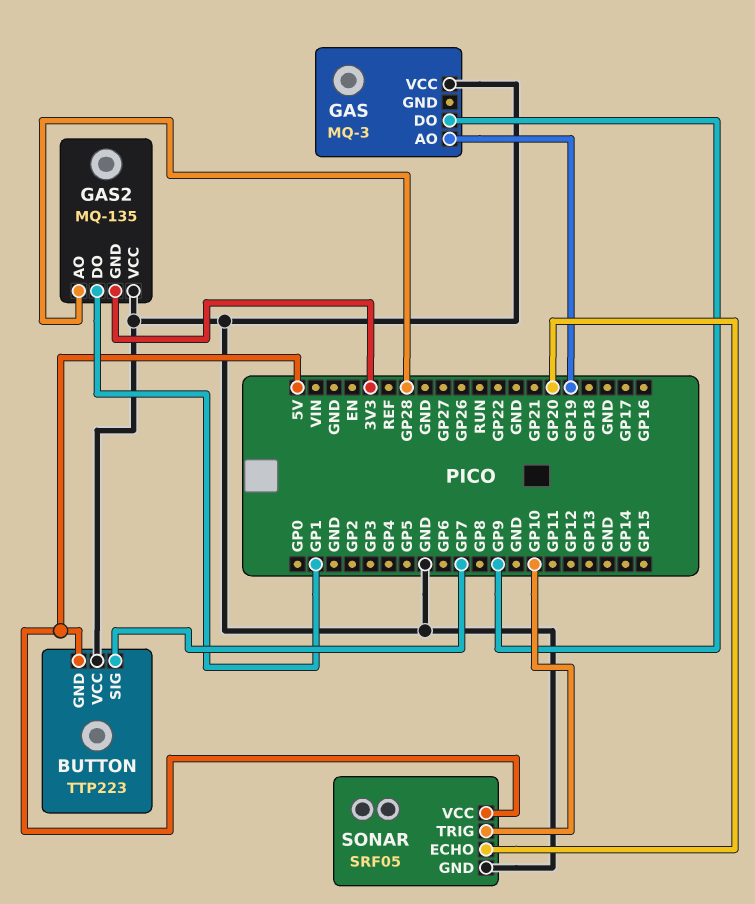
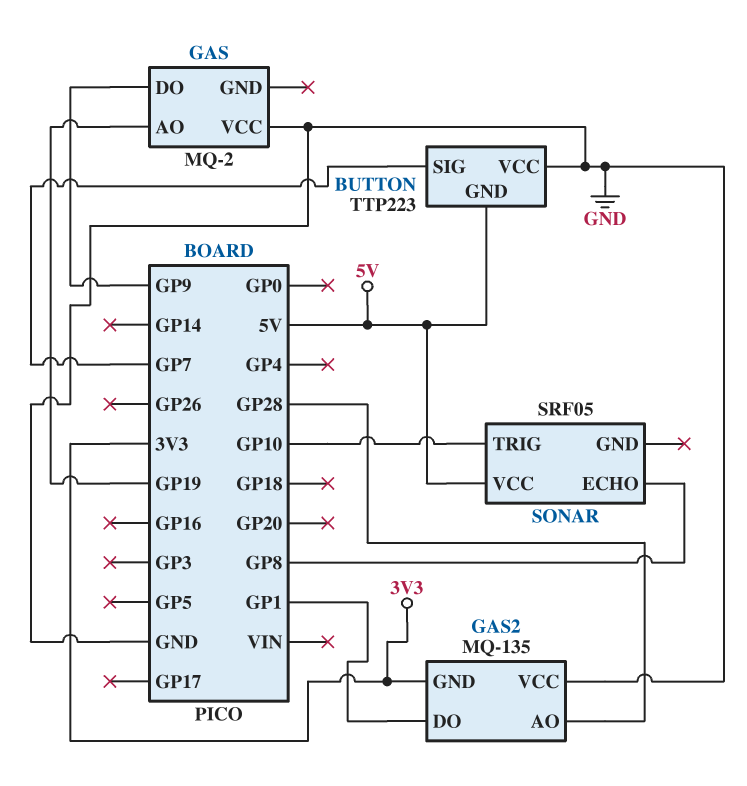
GAS: MQ-3 -> MQ-2
SONAR pin ECHO: GP20 -> GP8
SONAR pin GND: GND -> none

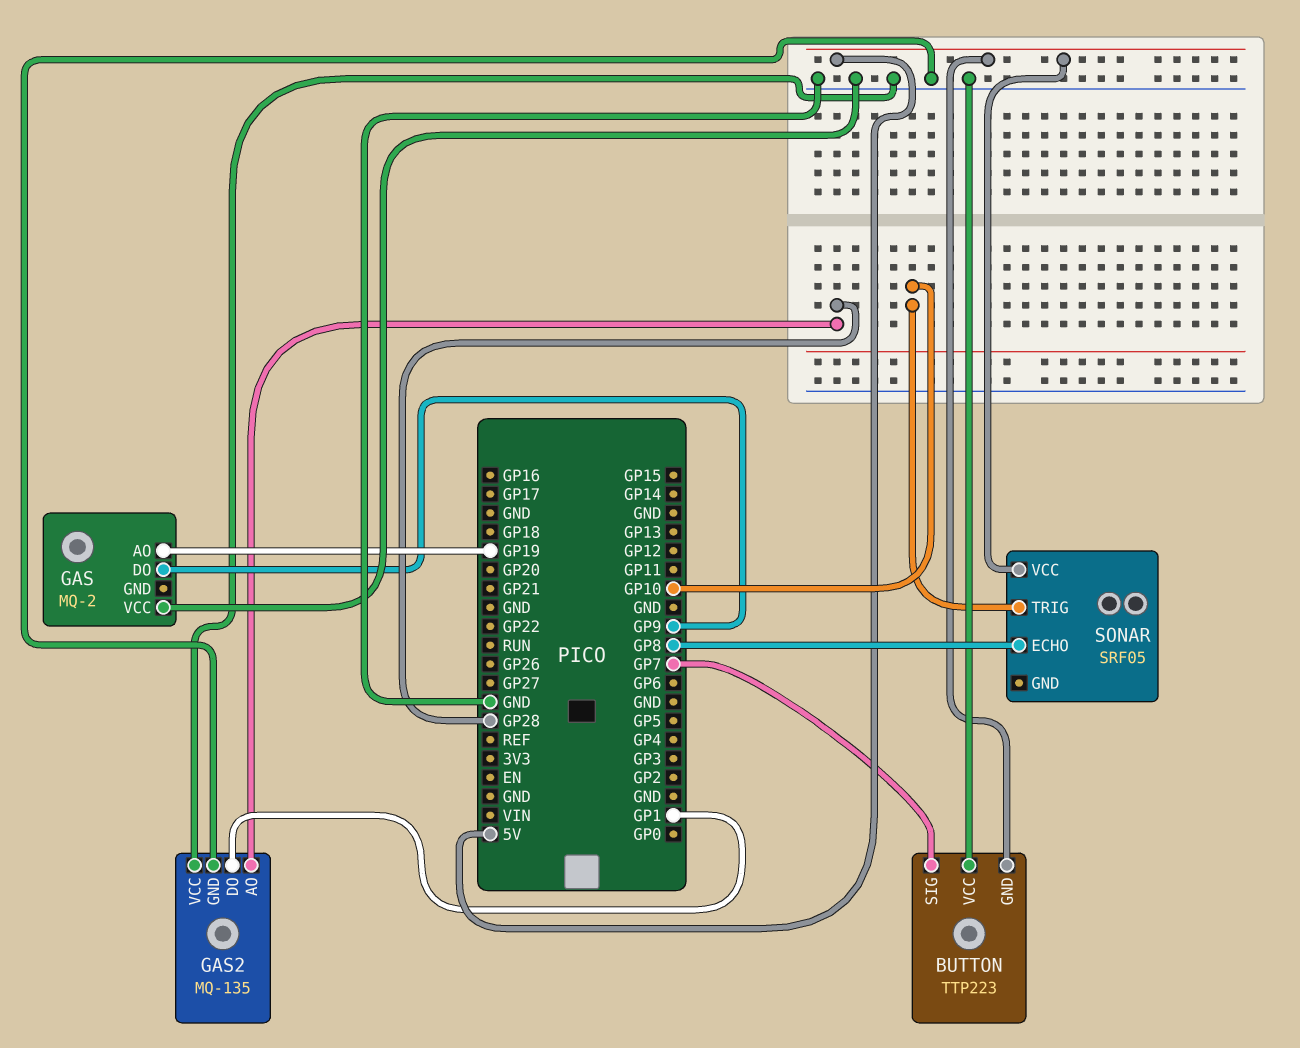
GAS2 pin GND: 3V3 -> GND

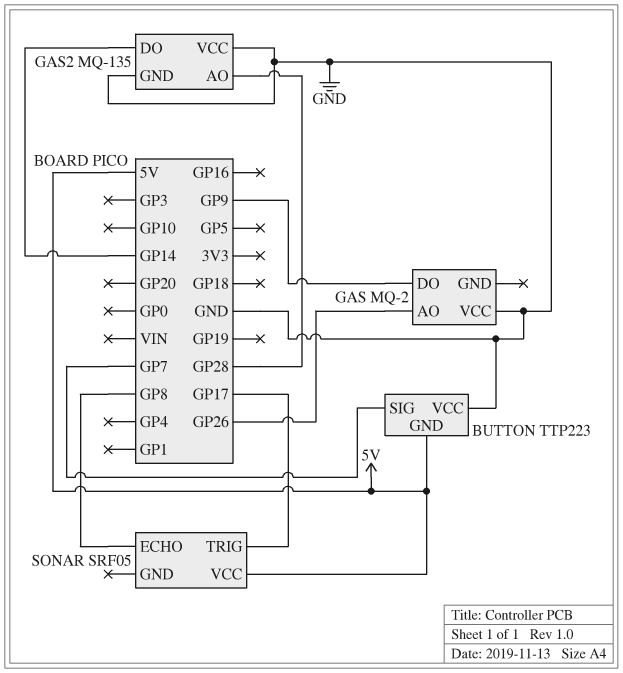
GAS pin AO: GP19 -> GP26
GAS2 pin DO: GP1 -> GP14
SONAR pin TRIG: GP10 -> GP17

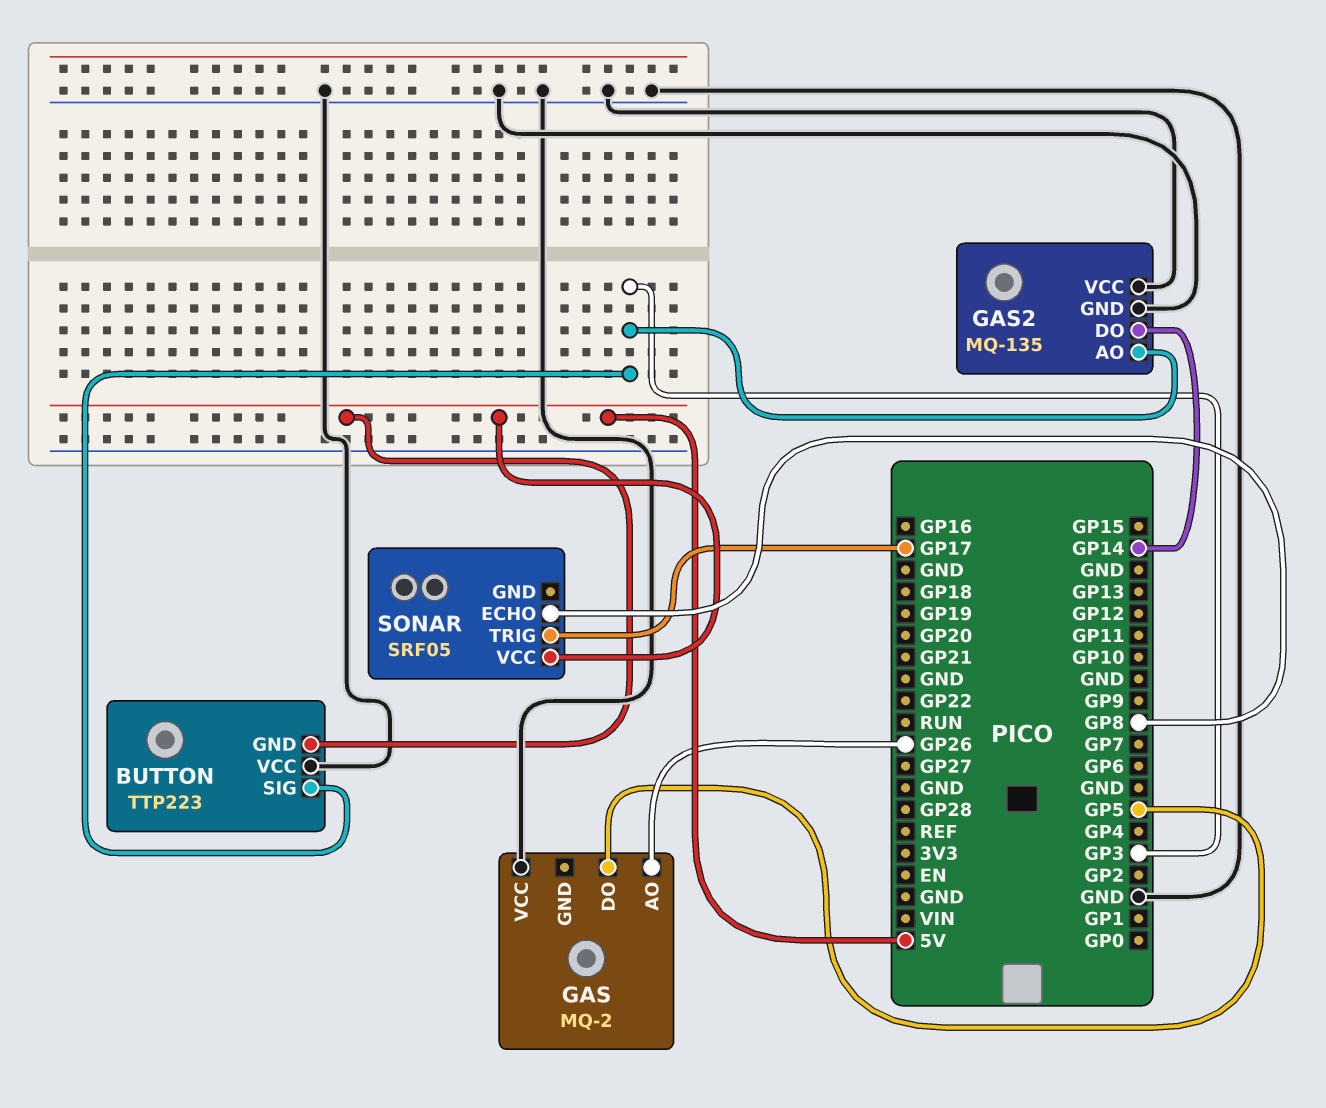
BUTTON pin SIG: GP7 -> GP3
GAS pin DO: GP9 -> GP5
GAS2 pin AO: GP28 -> GP3

